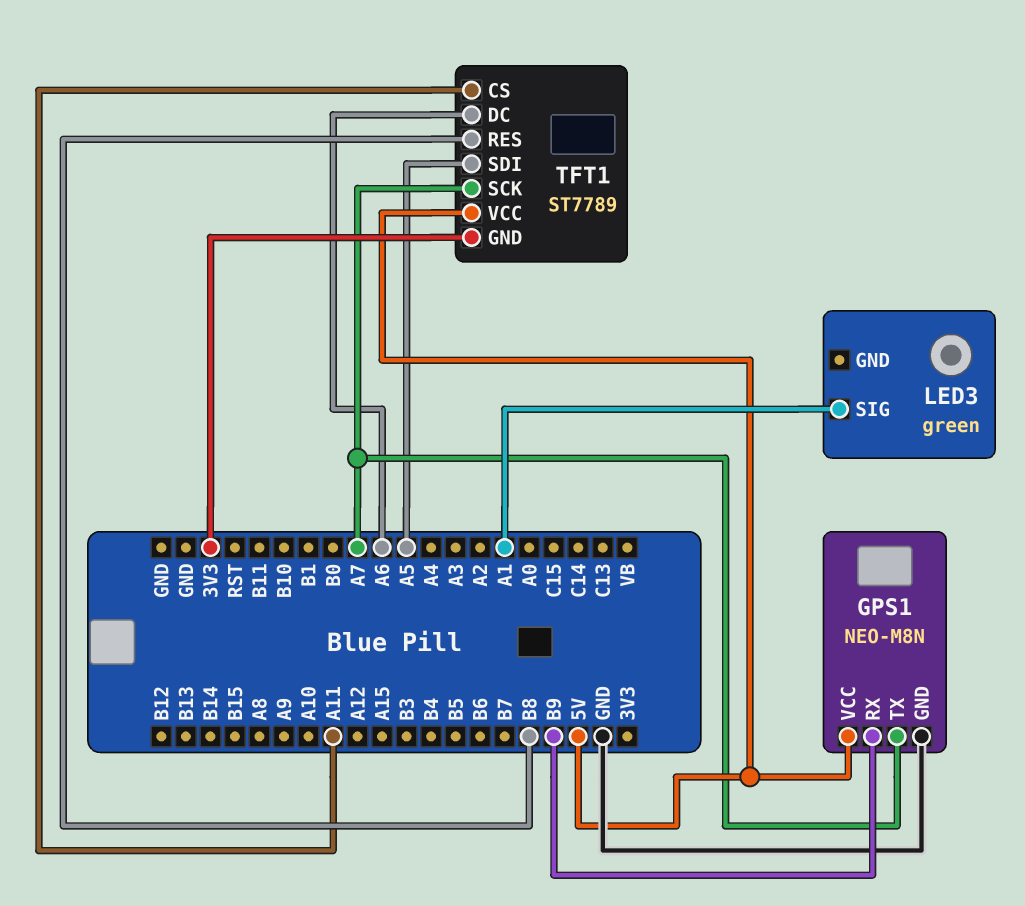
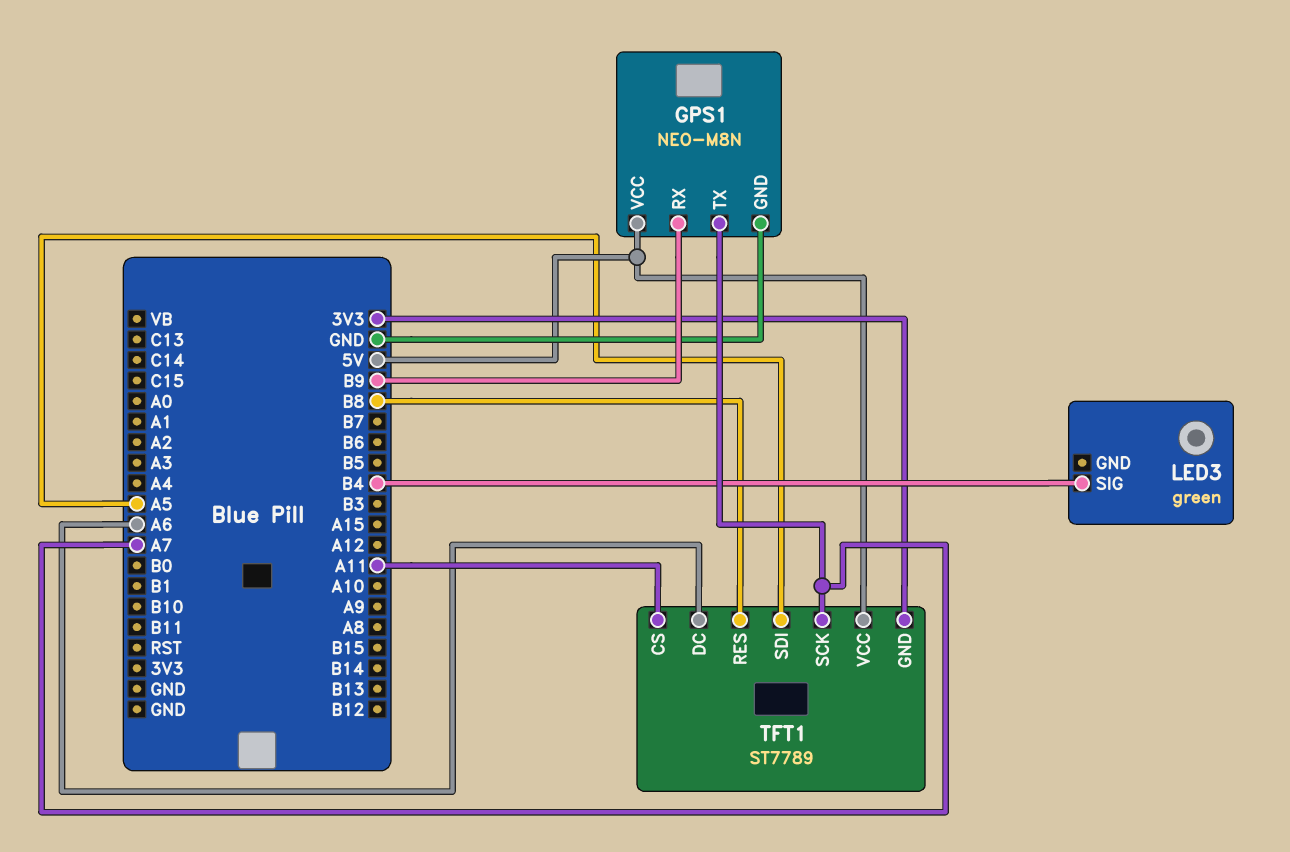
LED3 pin SIG: A1 -> B4

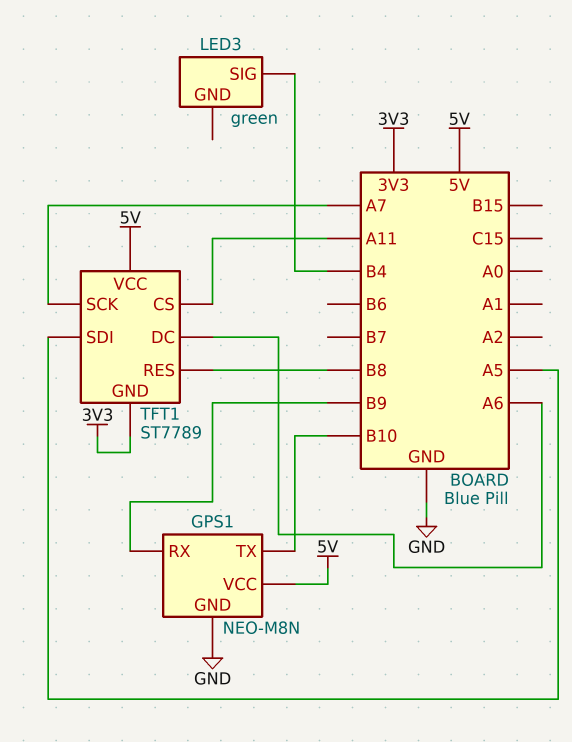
GPS1 pin TX: A7 -> B10

